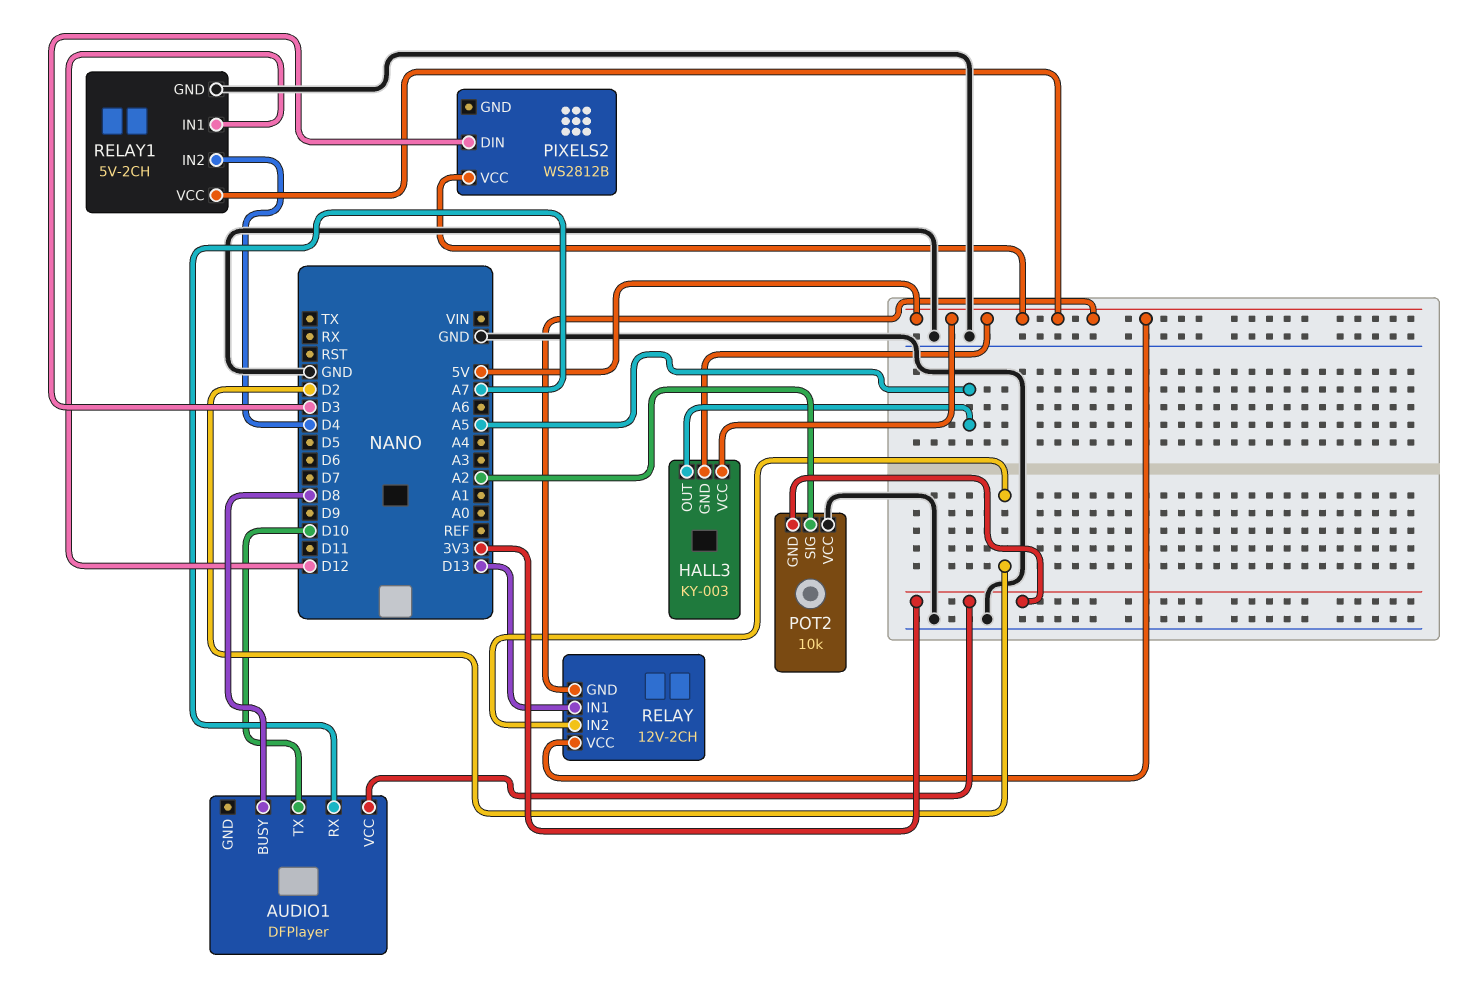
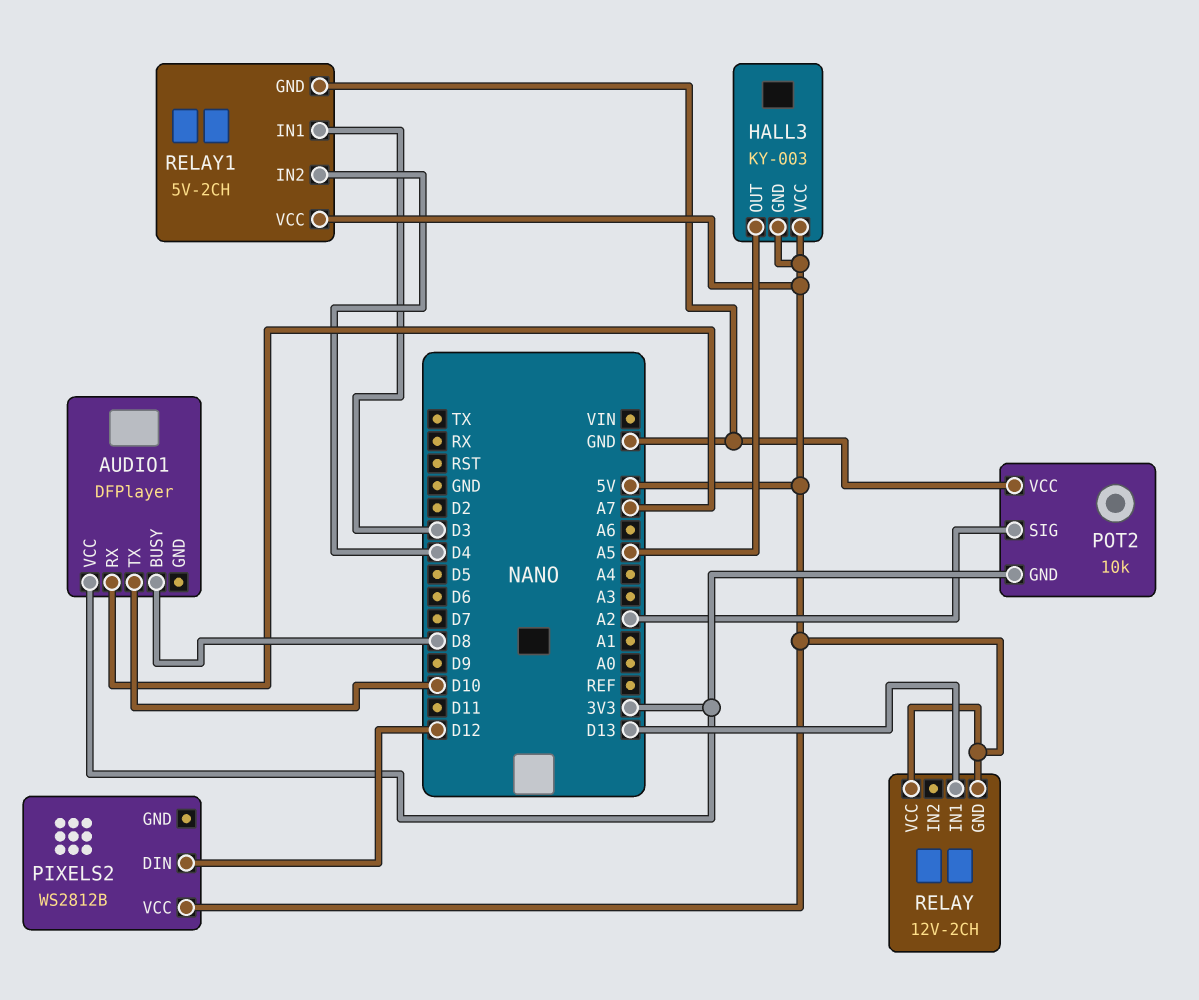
PIXELS2 pin DIN: D3 -> D12
RELAY pin IN2: D2 -> none
RELAY1 pin IN1: D12 -> D3

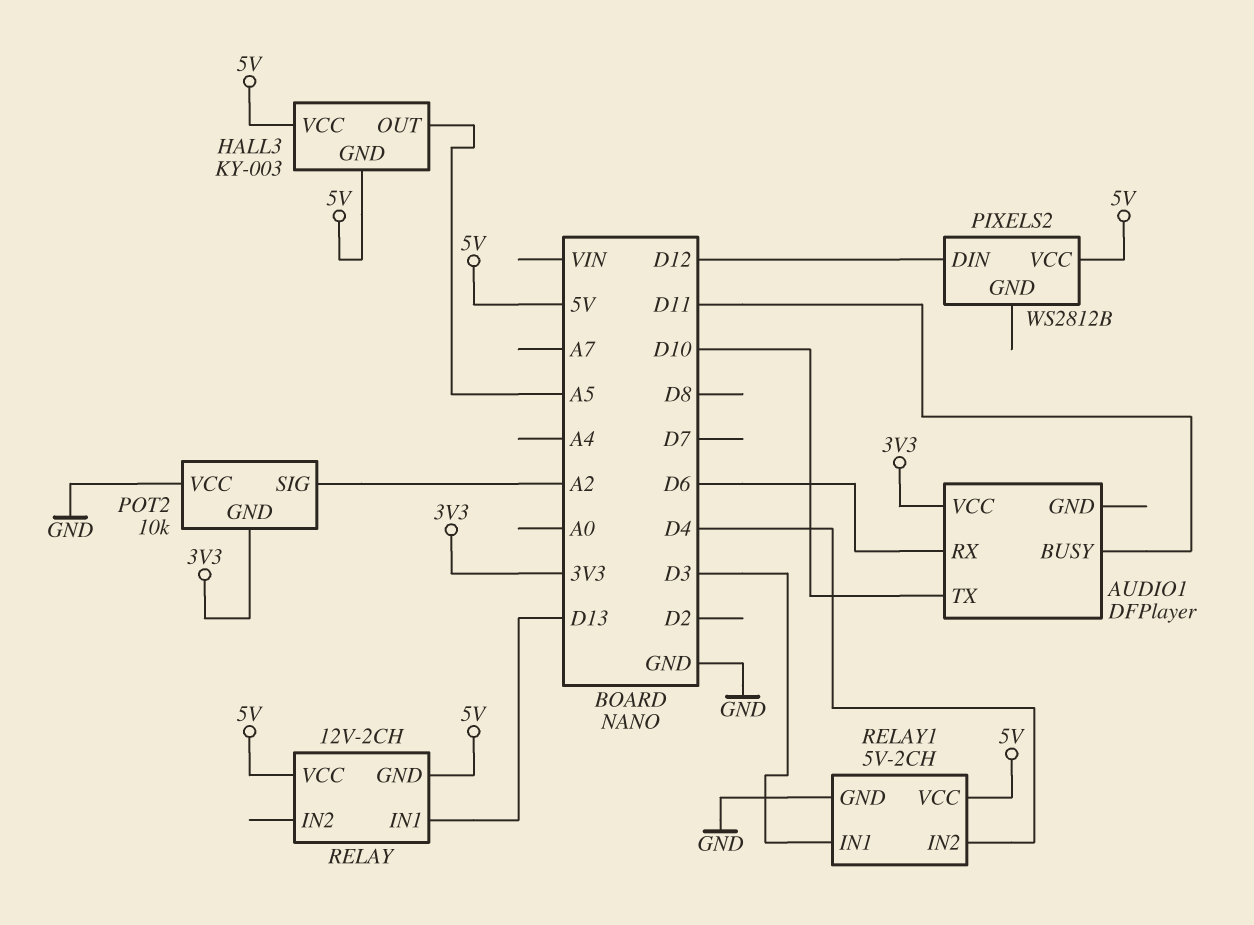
AUDIO1 pin BUSY: D8 -> D11
AUDIO1 pin RX: A7 -> D6

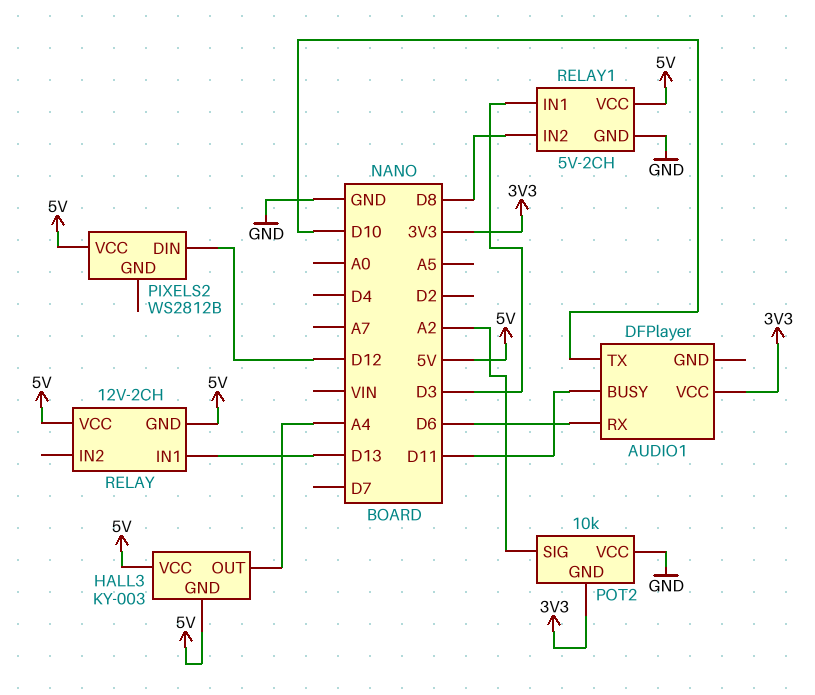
HALL3 pin OUT: A5 -> A4
RELAY1 pin IN2: D4 -> D8

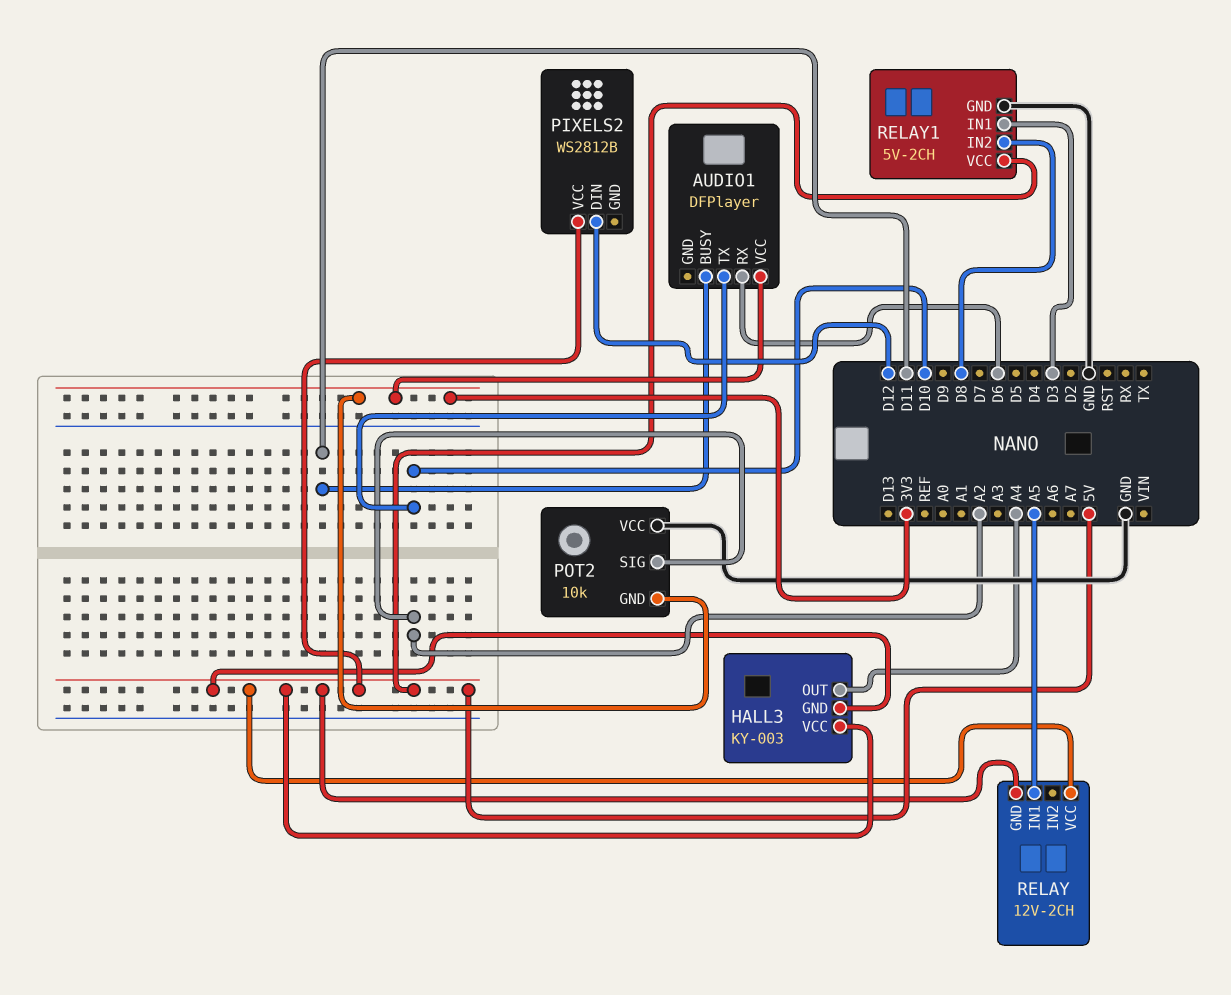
RELAY pin IN1: D13 -> A5

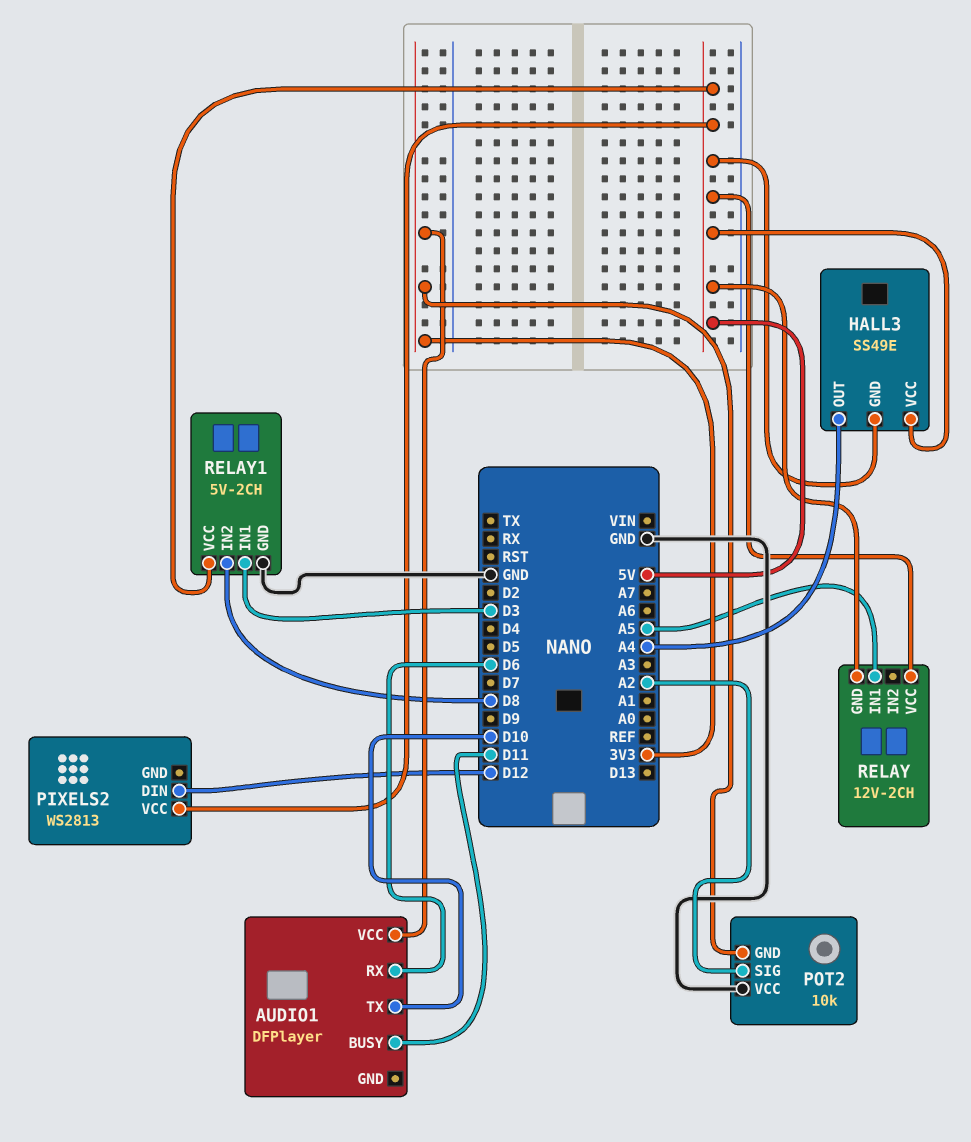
HALL3: KY-003 -> SS49E
PIXELS2: WS2812B -> WS2813

